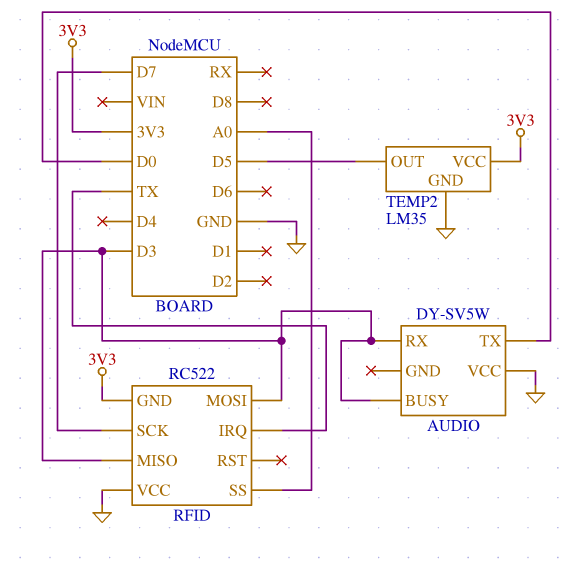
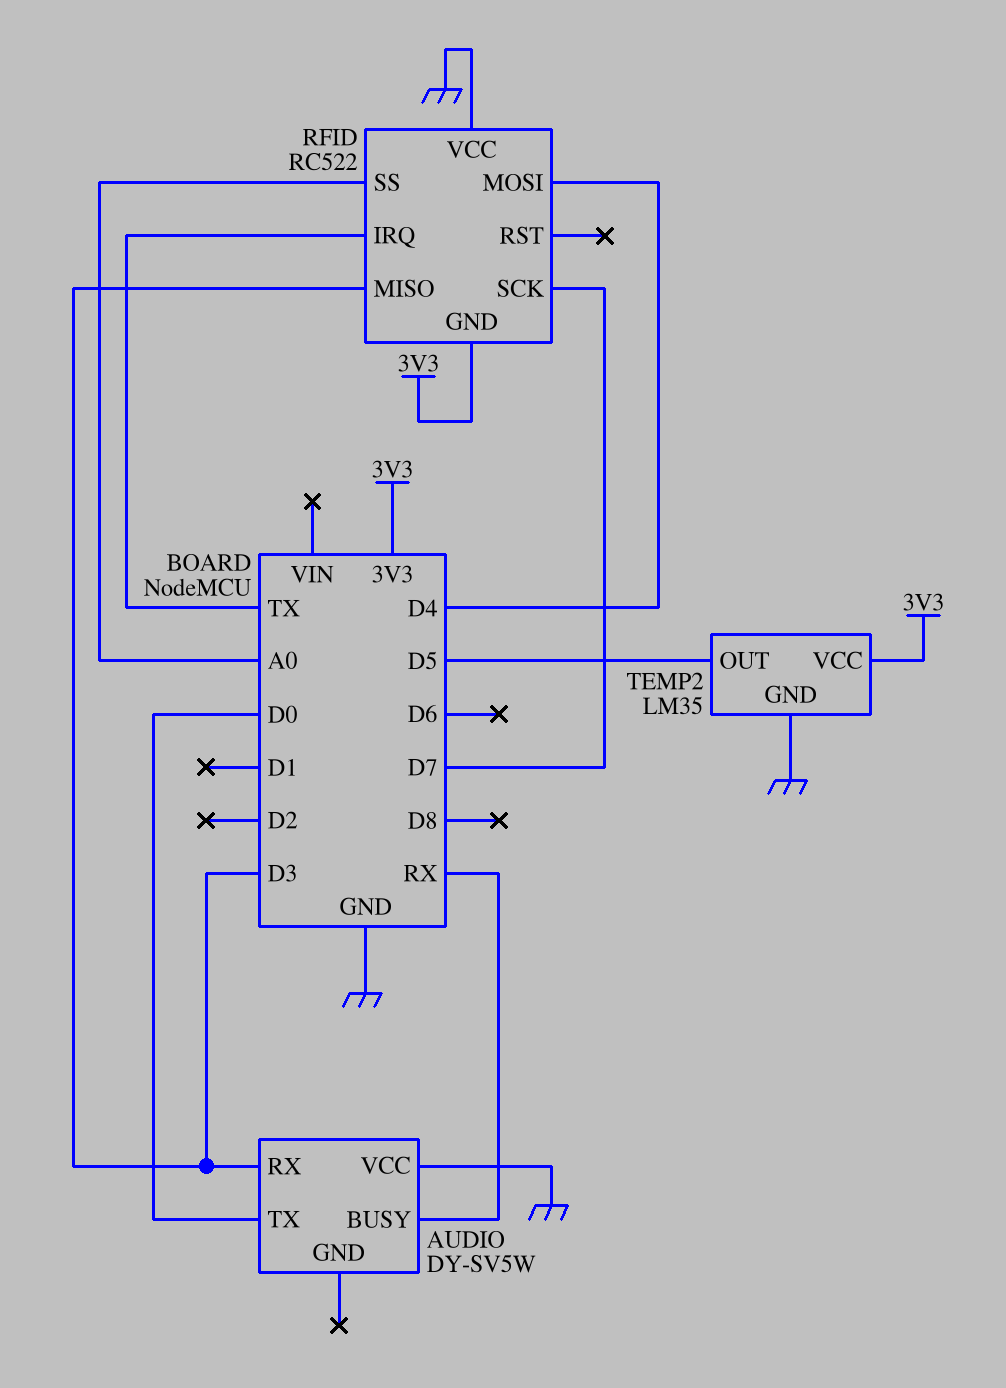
AUDIO pin BUSY: D3 -> RX
RFID pin MOSI: D3 -> D4

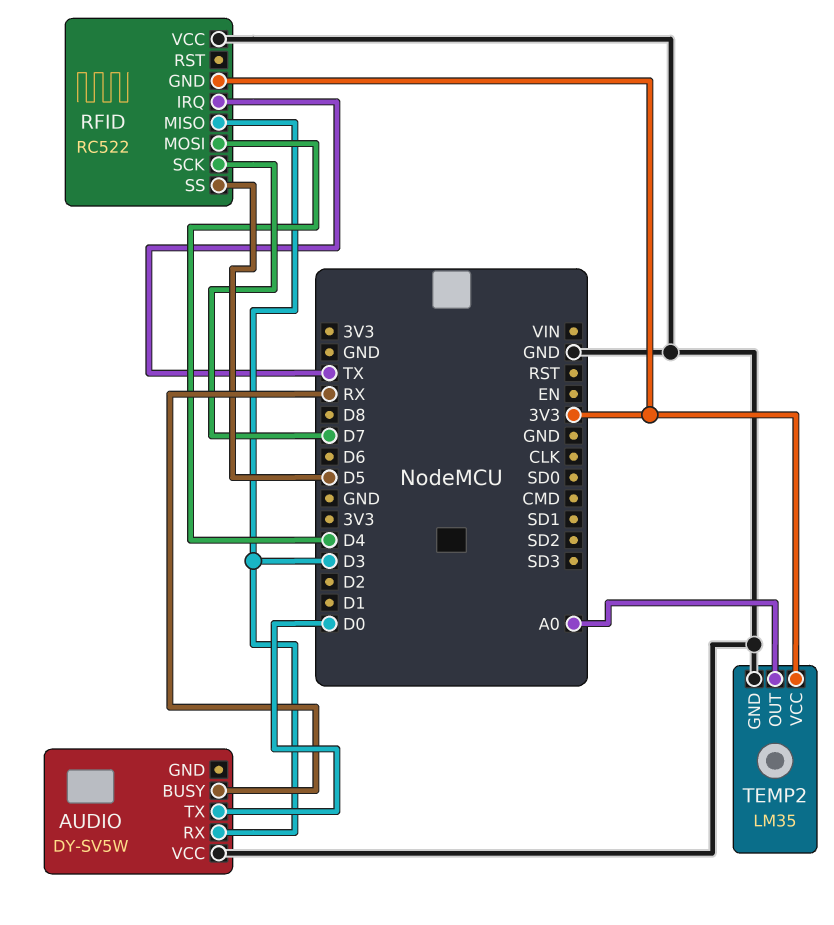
RFID pin SS: A0 -> D5
TEMP2 pin OUT: D5 -> A0

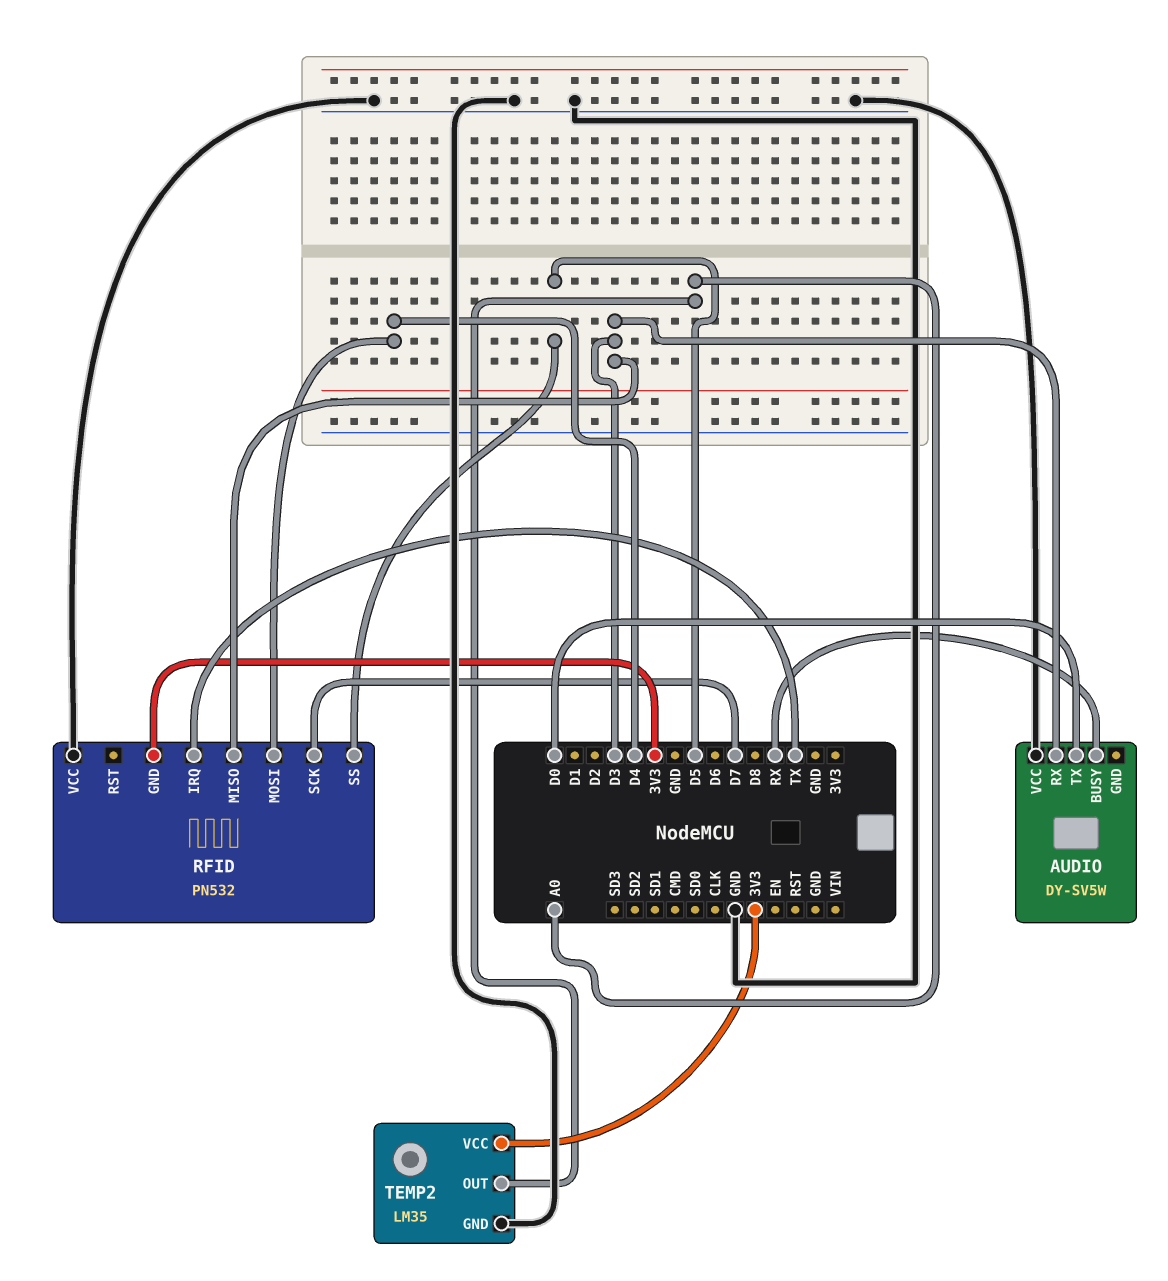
RFID: RC522 -> PN532

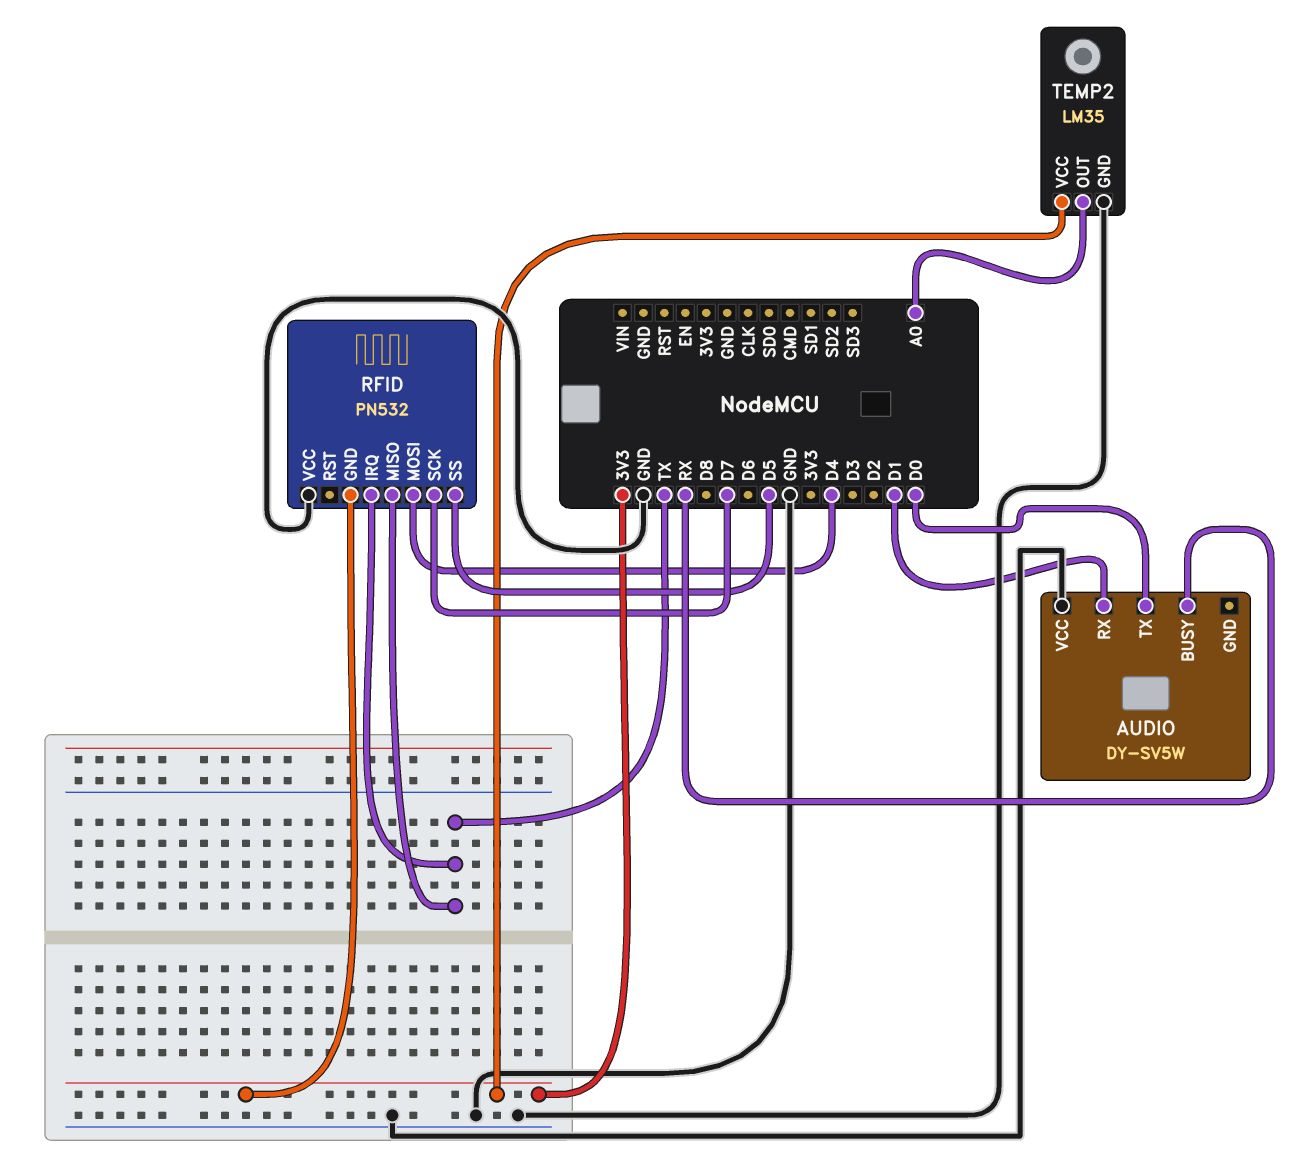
AUDIO pin RX: D3 -> D1
RFID pin MISO: D3 -> TX

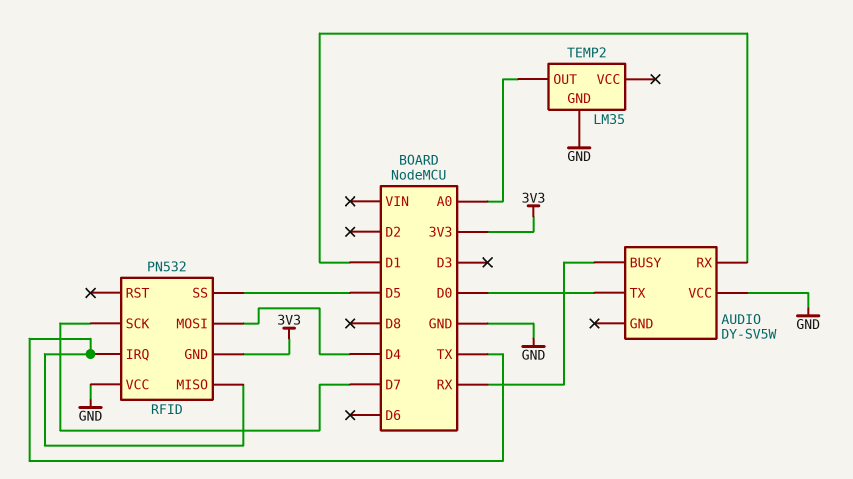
TEMP2 pin VCC: 3V3 -> none

